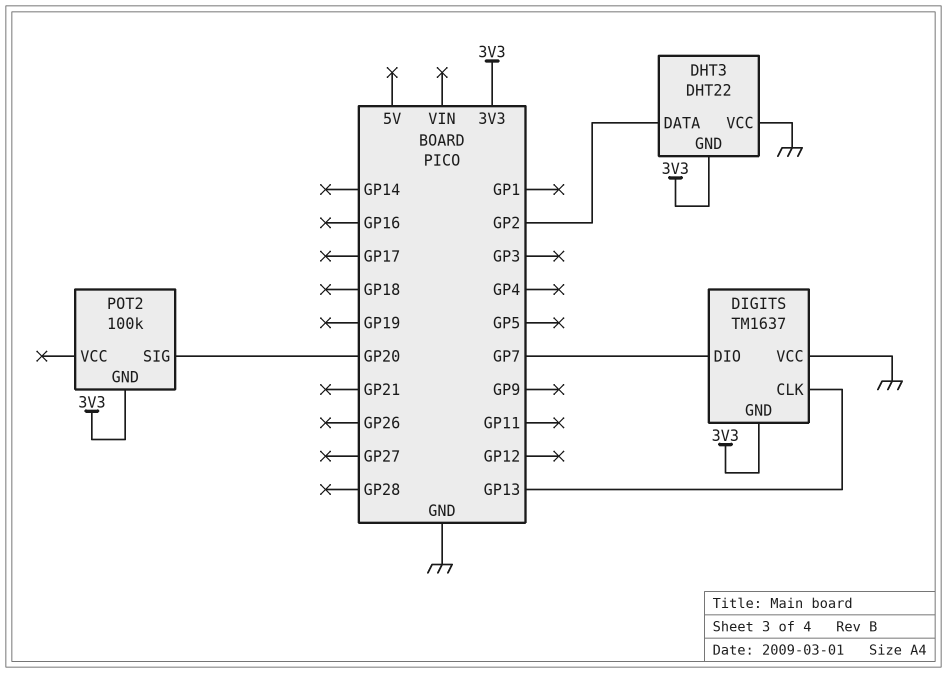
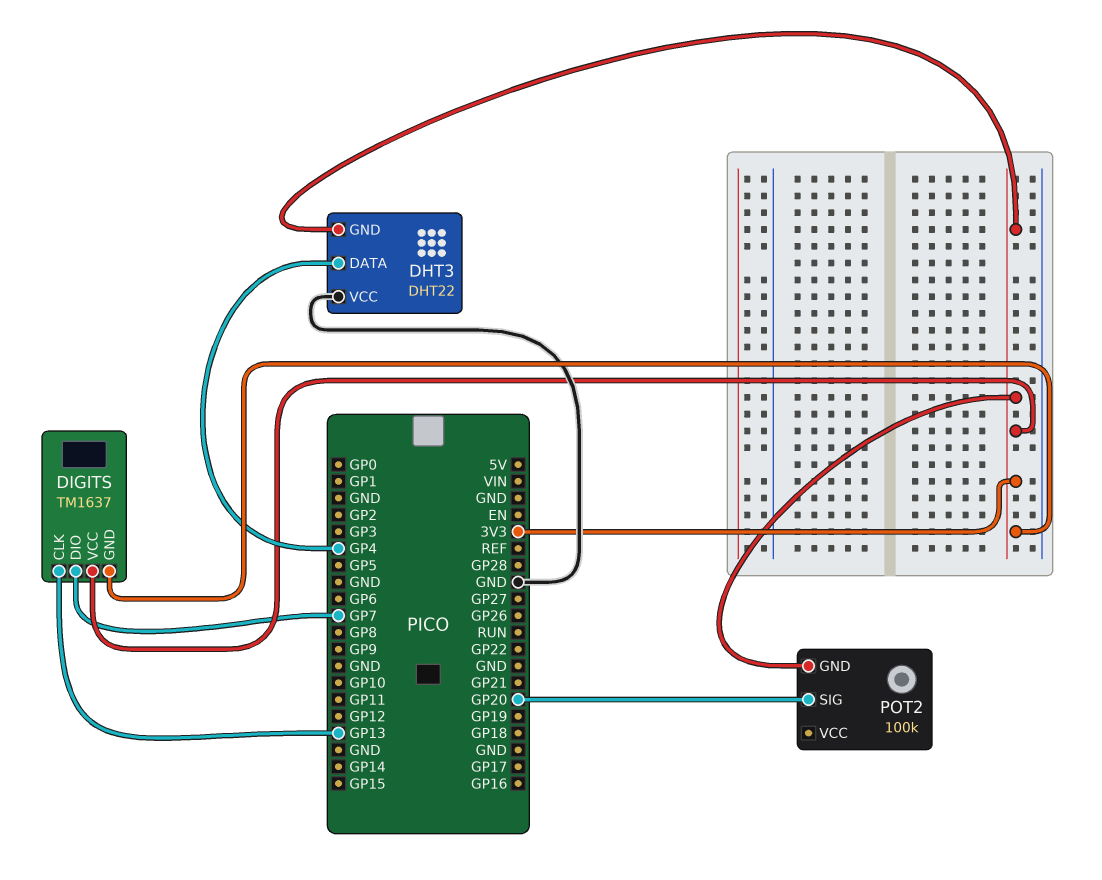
DHT3 pin DATA: GP2 -> GP4
DIGITS pin VCC: GND -> 3V3

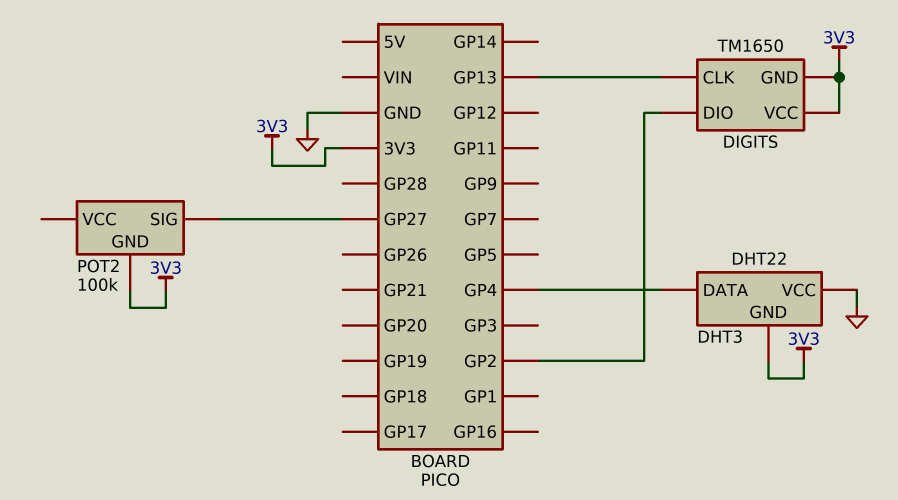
DIGITS: TM1637 -> TM1650
DIGITS pin DIO: GP7 -> GP2
POT2 pin SIG: GP20 -> GP27

